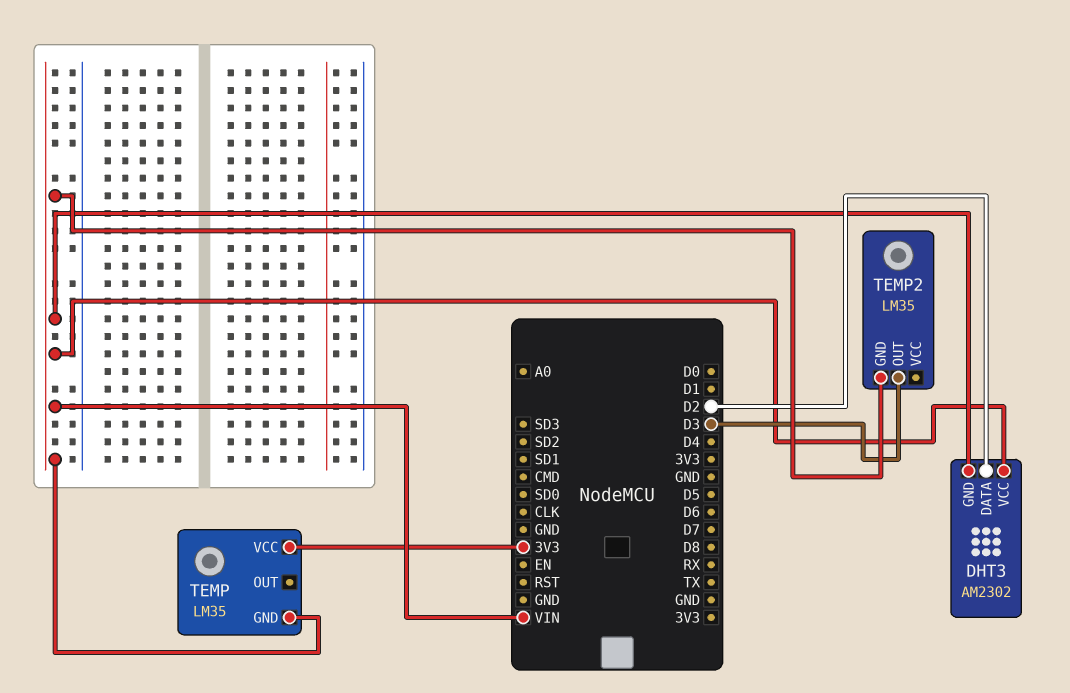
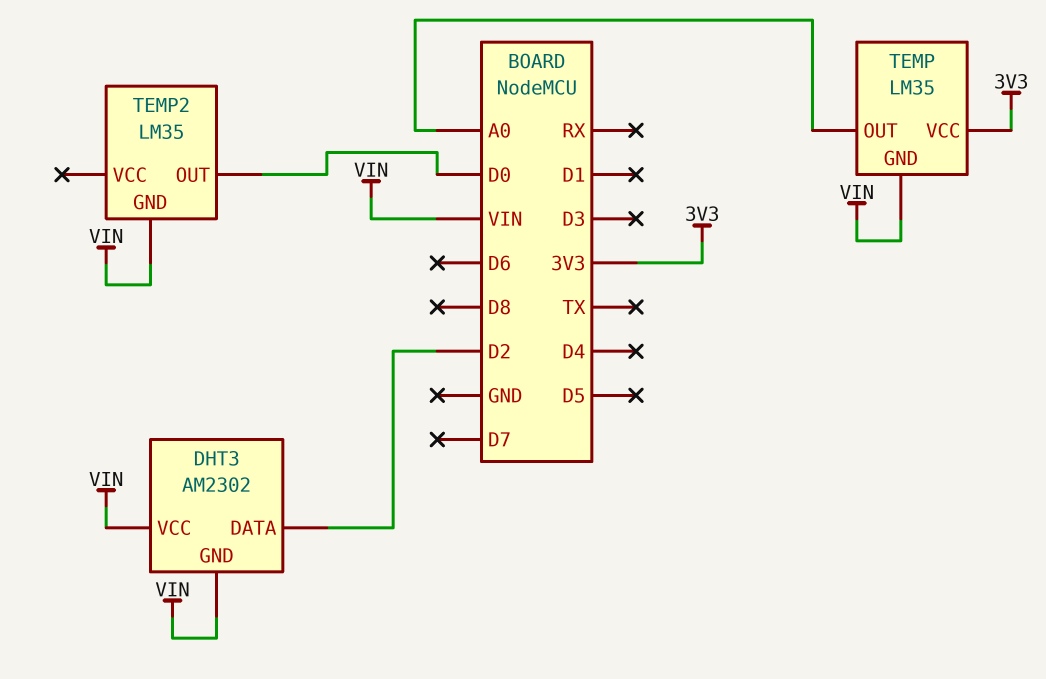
TEMP pin OUT: none -> A0
TEMP2 pin OUT: D3 -> D0

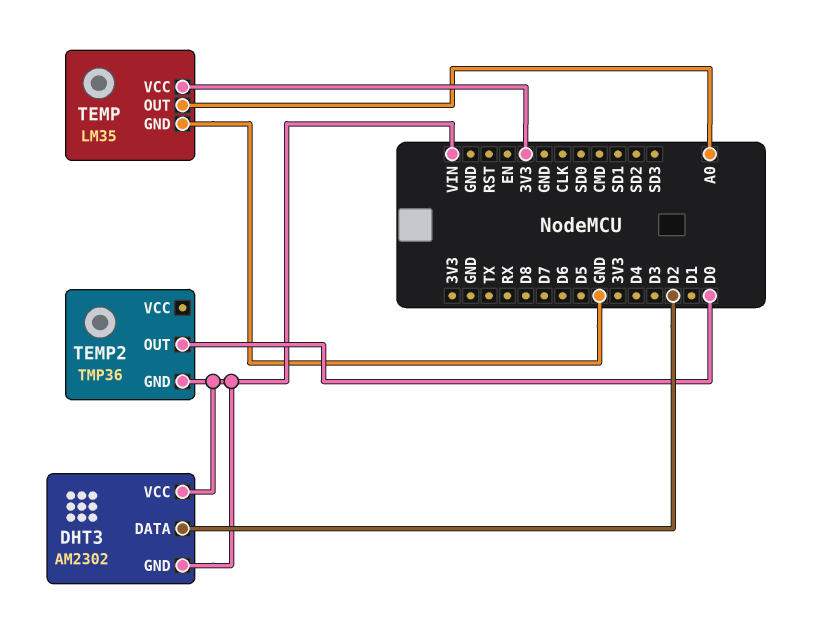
TEMP pin GND: VIN -> GND
TEMP2: LM35 -> TMP36

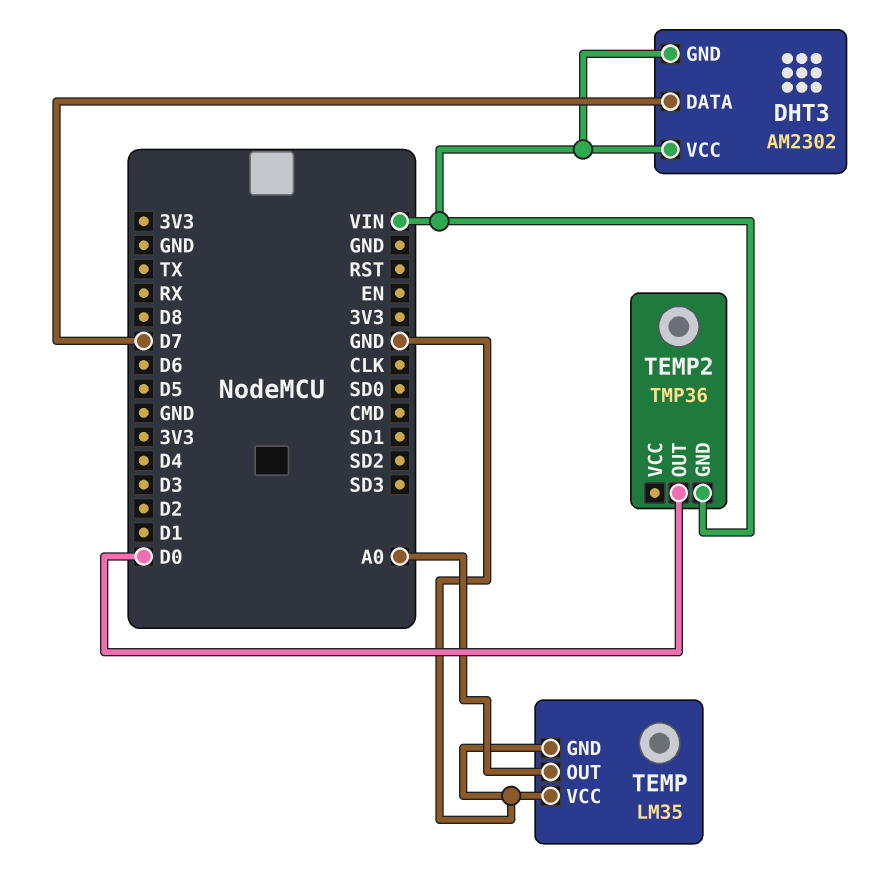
DHT3 pin DATA: D2 -> D7
TEMP pin VCC: 3V3 -> GND

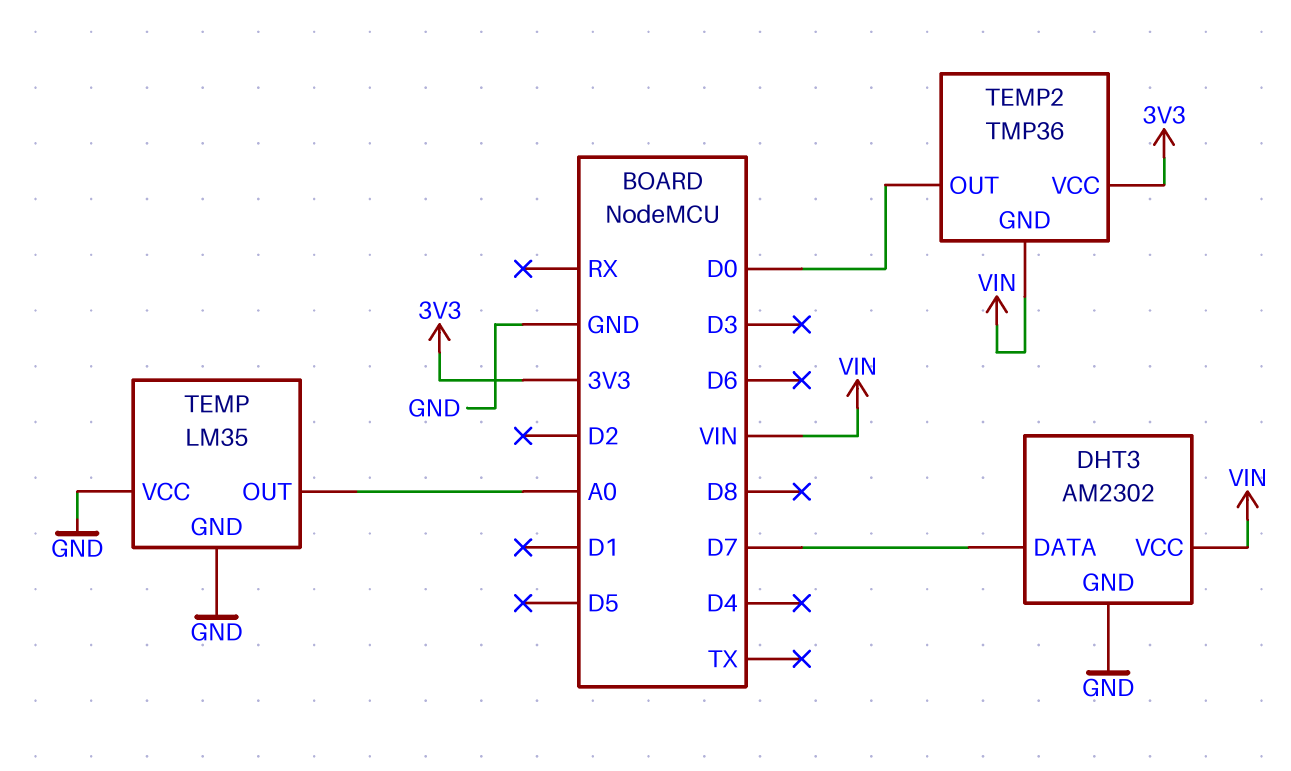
DHT3 pin GND: VIN -> GND
TEMP2 pin VCC: none -> 3V3

